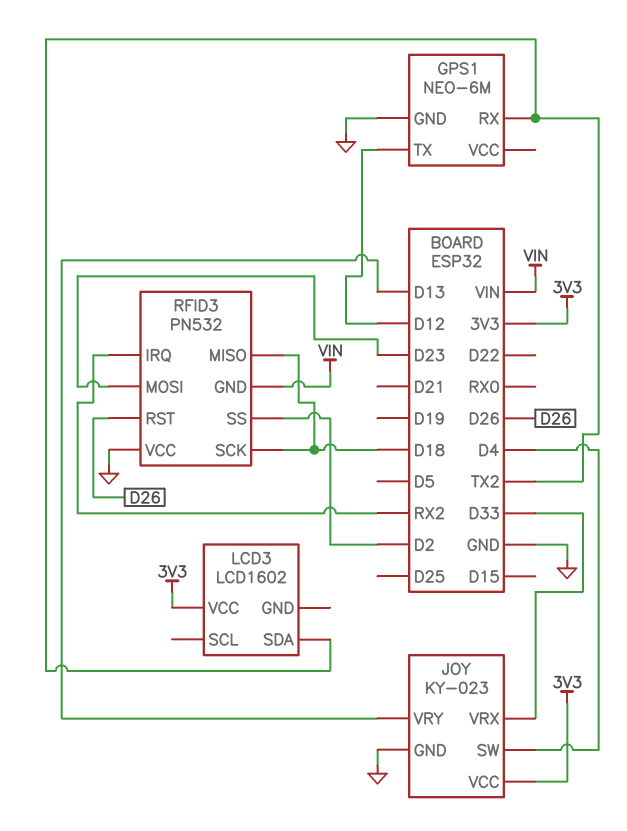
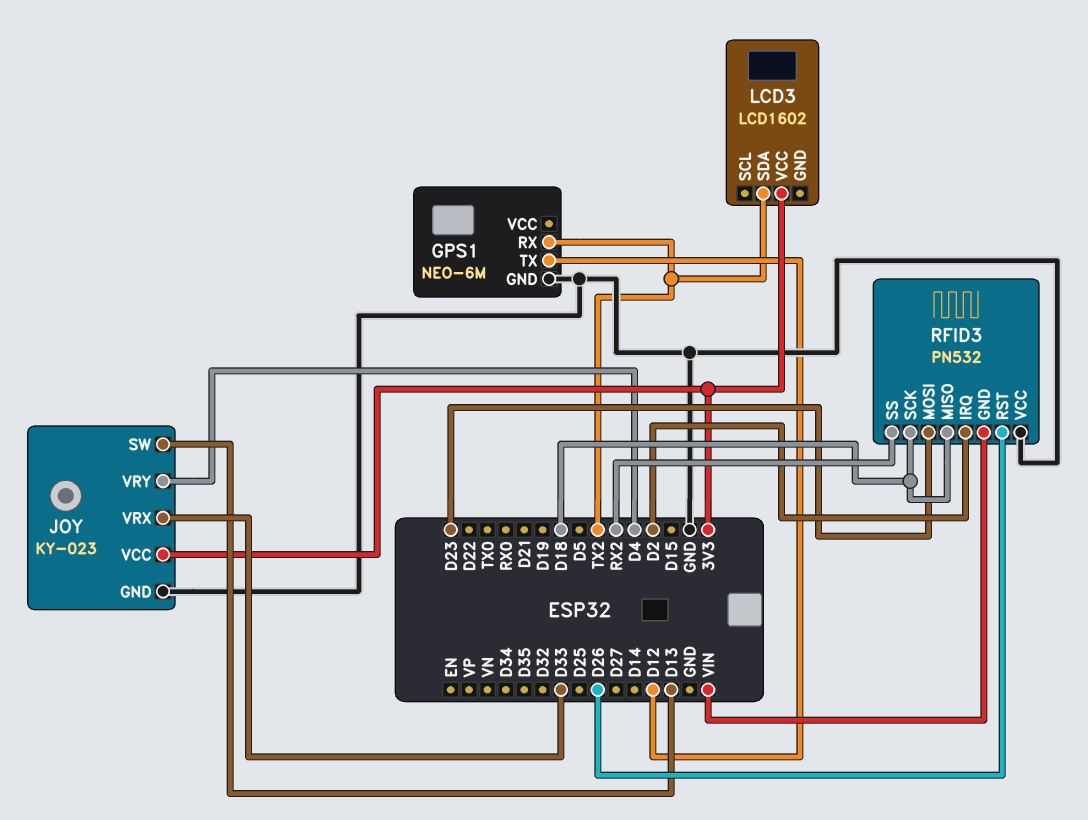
JOY pin SW: D4 -> D13
JOY pin VRY: D13 -> D4
RFID3 pin IRQ: RX2 -> D2
RFID3 pin SS: D2 -> RX2

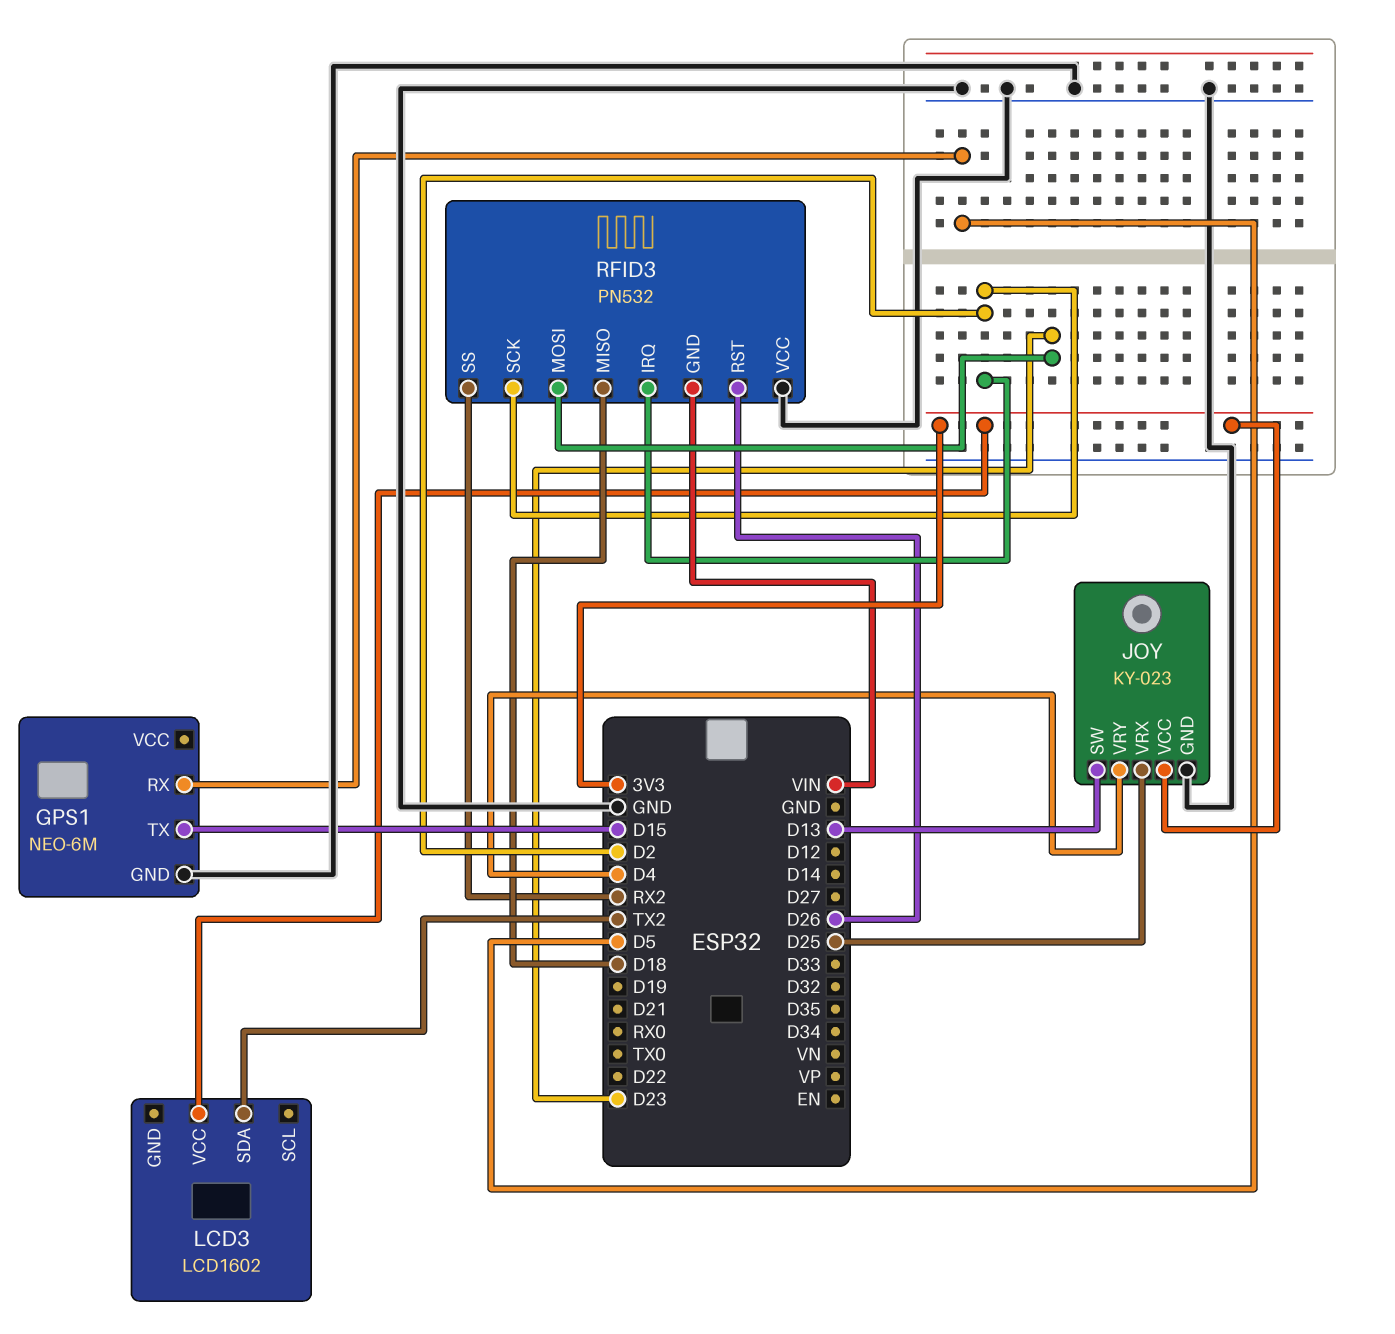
GPS1 pin RX: TX2 -> D5
GPS1 pin TX: D12 -> D15
JOY pin VRX: D33 -> D25
RFID3 pin SCK: D18 -> D2

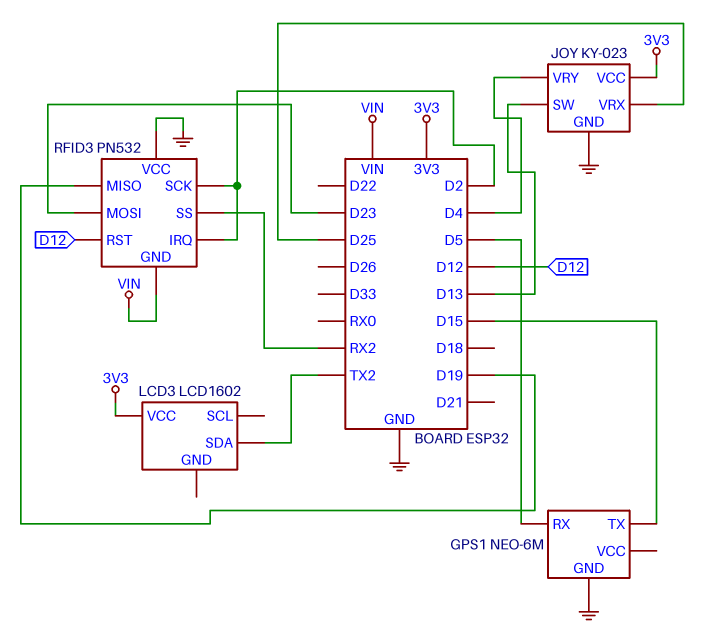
RFID3 pin MISO: D18 -> D19
RFID3 pin RST: D26 -> D12

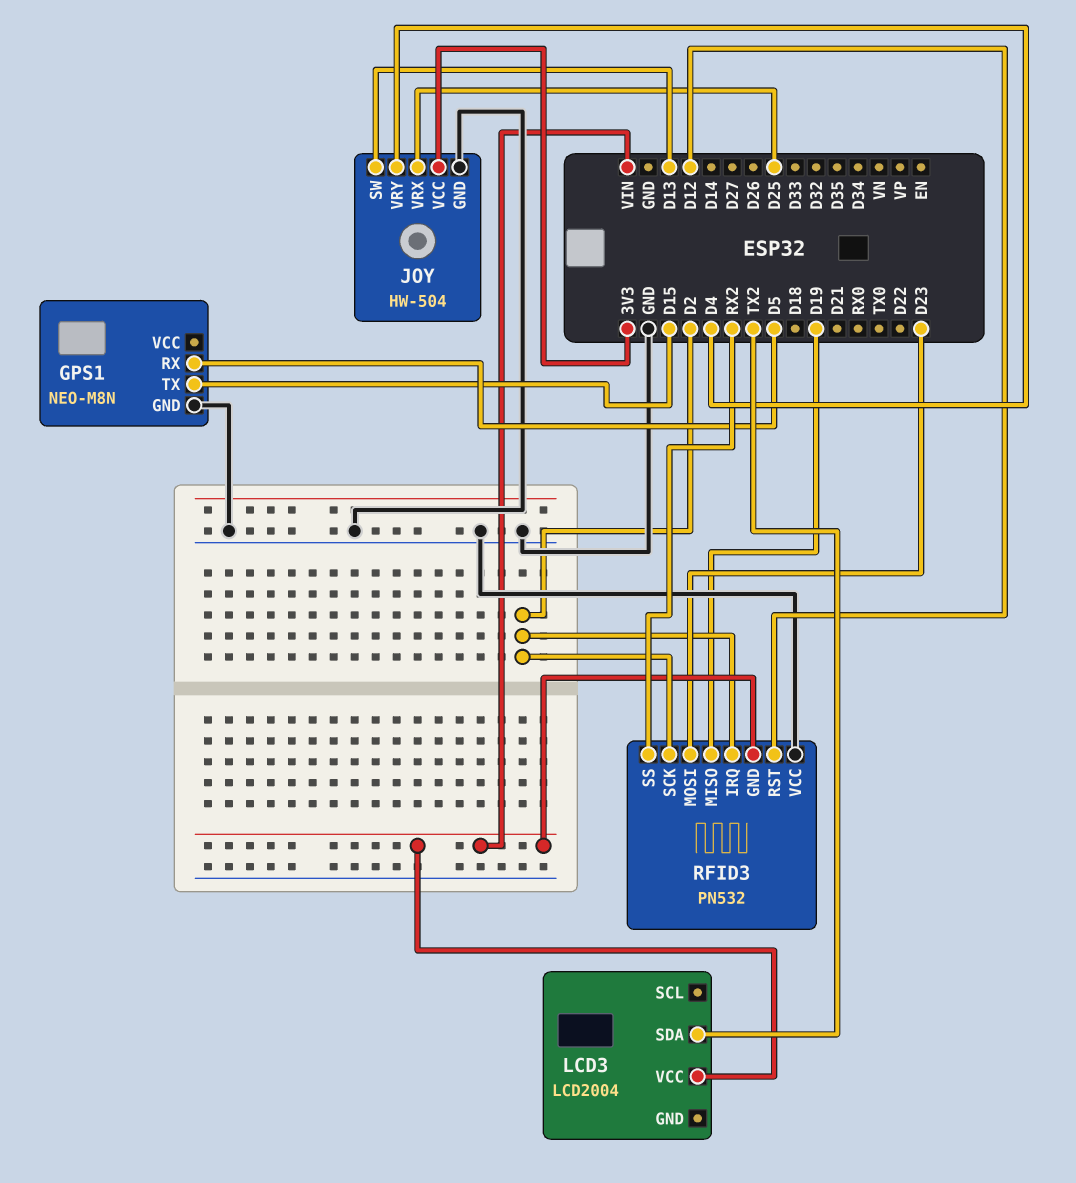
GPS1: NEO-6M -> NEO-M8N
JOY: KY-023 -> HW-504
LCD3: LCD1602 -> LCD2004
LCD3 pin VCC: 3V3 -> VIN

